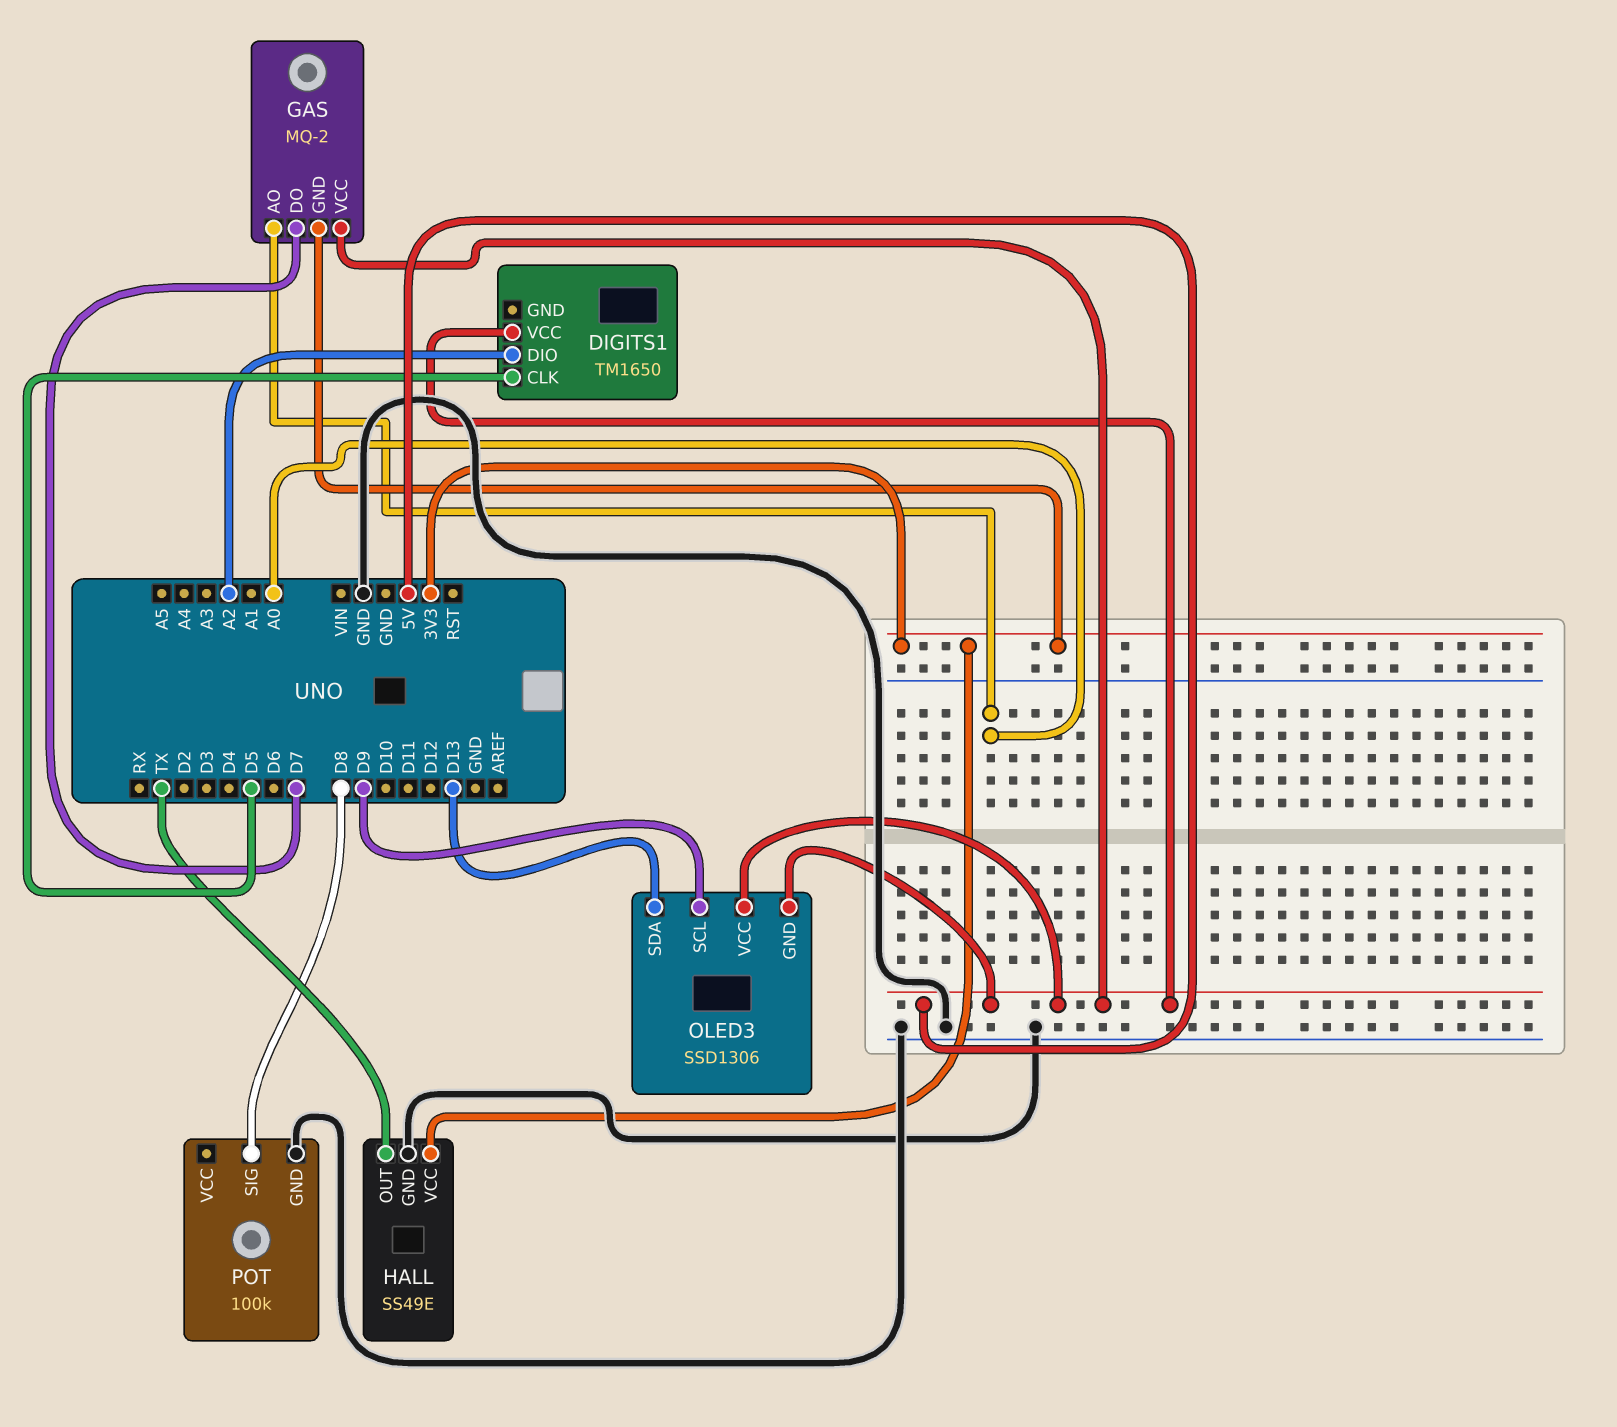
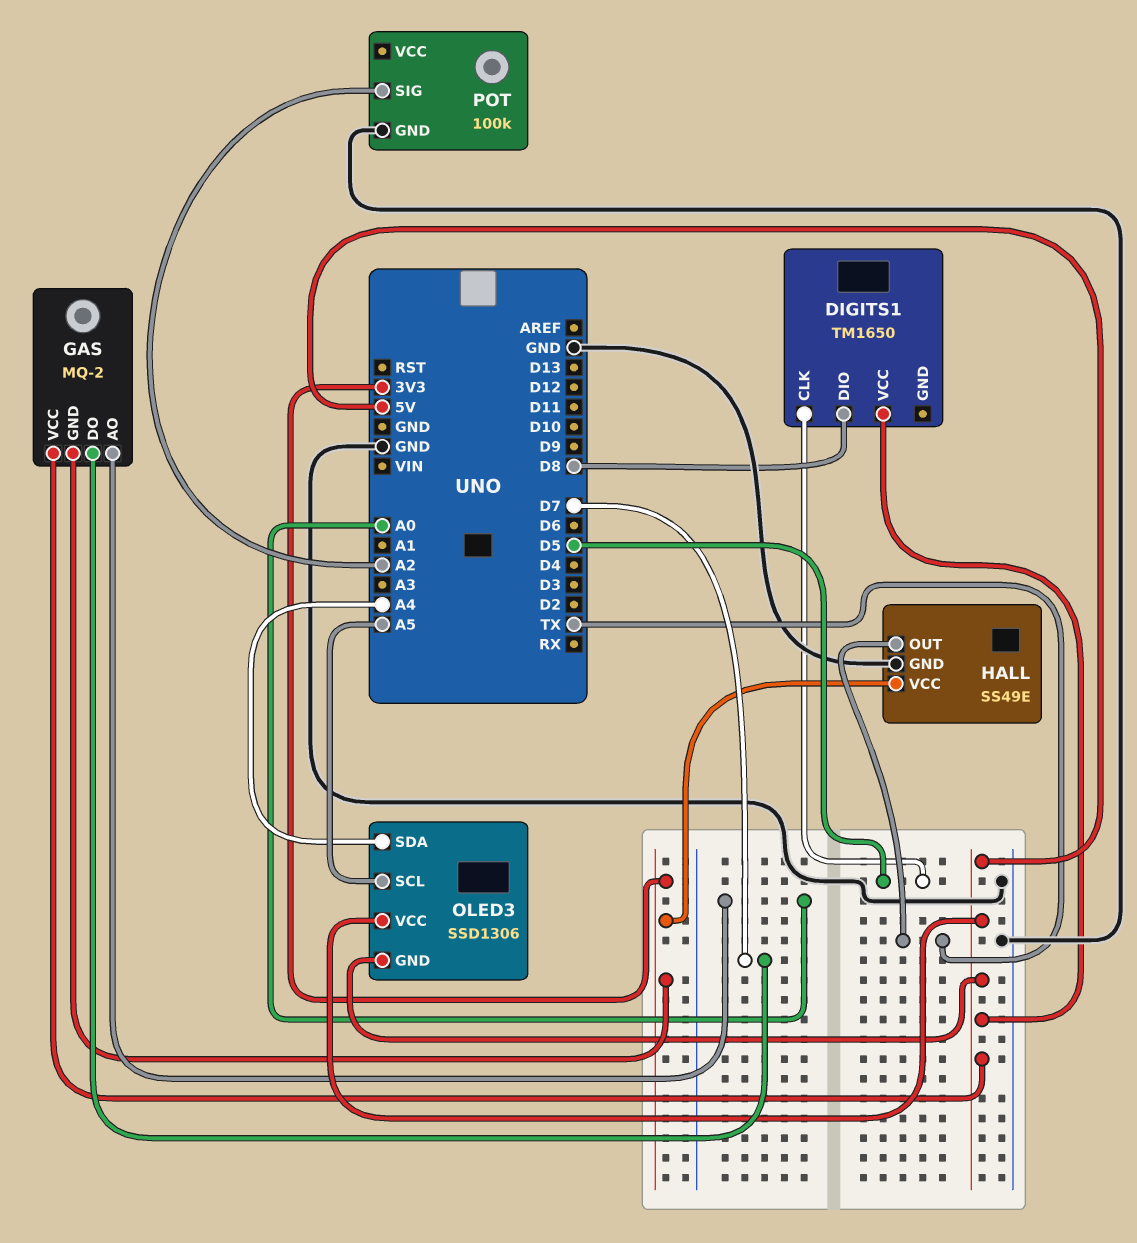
DIGITS1 pin DIO: A2 -> D8
OLED3 pin SCL: D9 -> A5
OLED3 pin SDA: D13 -> A4
POT pin SIG: D8 -> A2

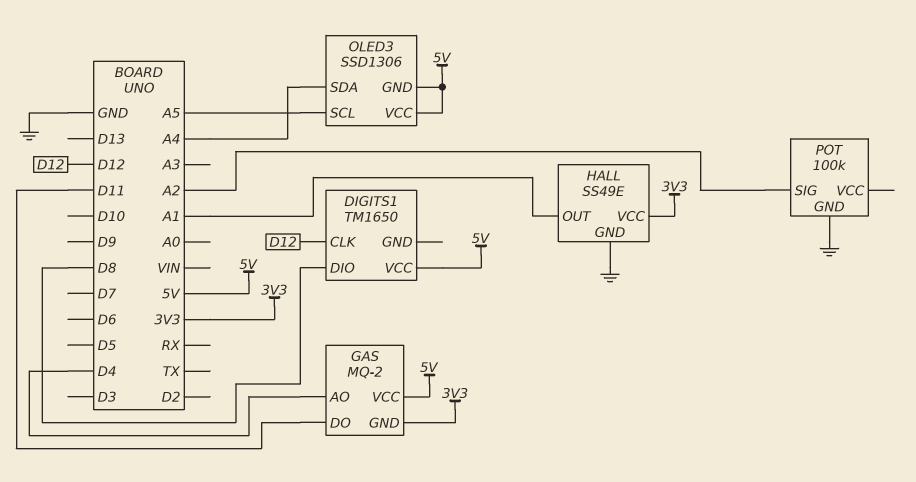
DIGITS1 pin CLK: D5 -> D12
GAS pin AO: A0 -> D4
GAS pin DO: D7 -> D11
HALL pin OUT: TX -> A1

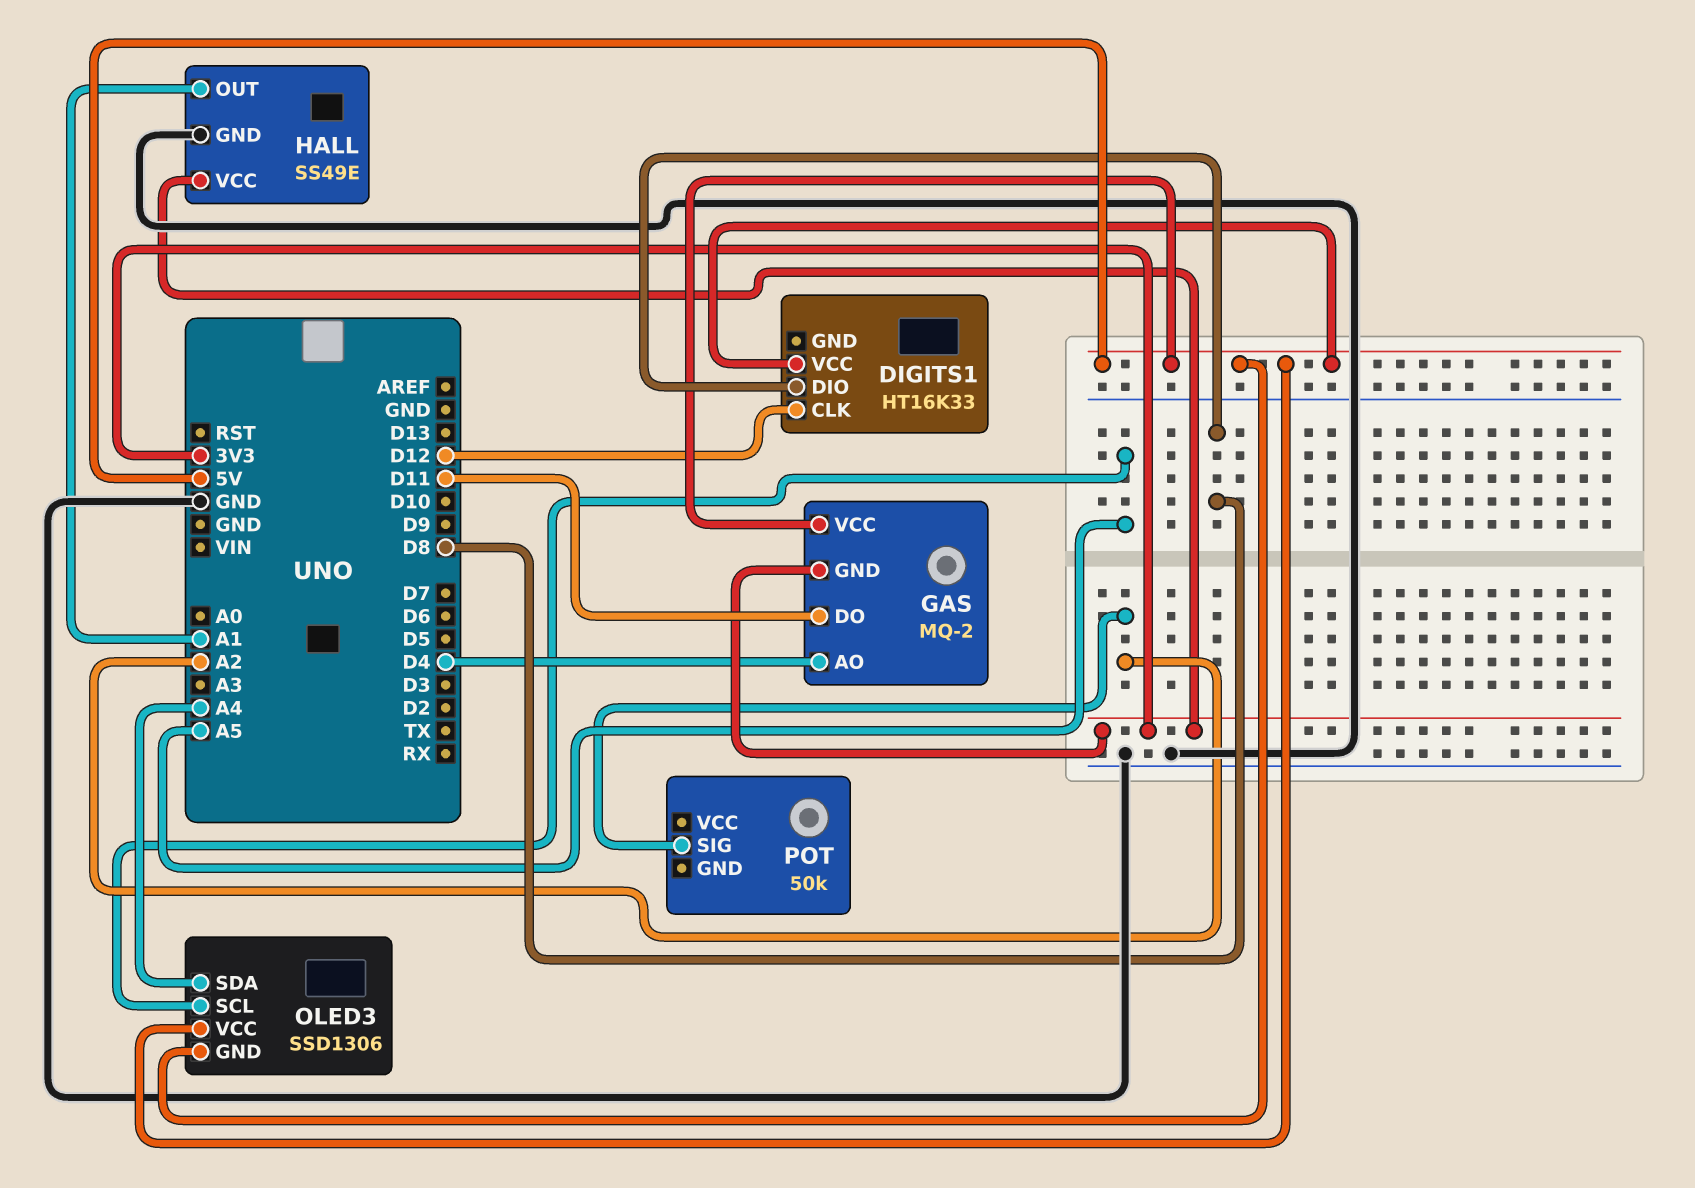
DIGITS1: TM1650 -> HT16K33
POT: 100k -> 50k
POT pin GND: GND -> none

